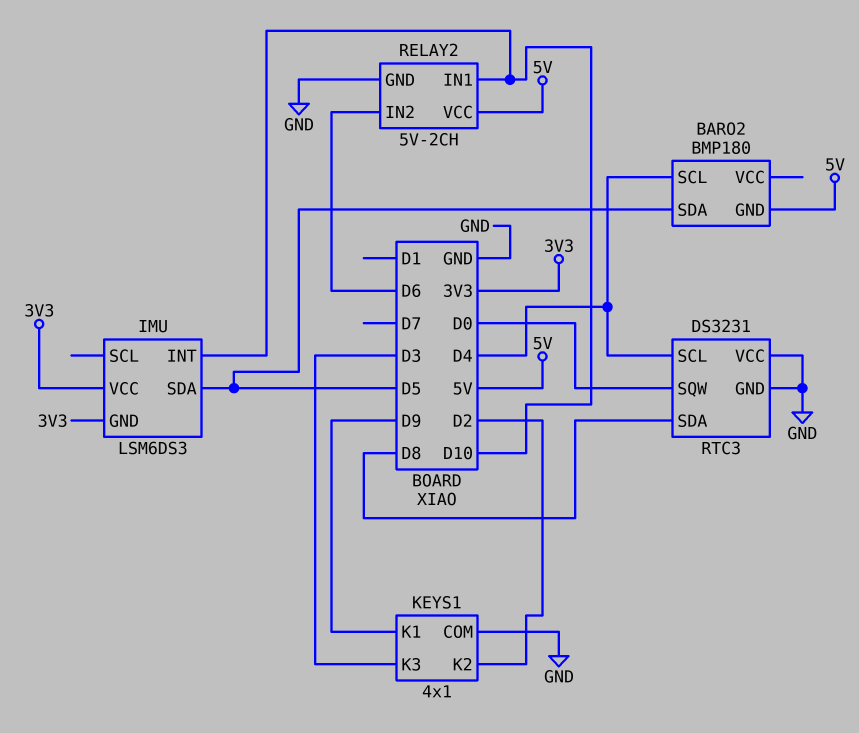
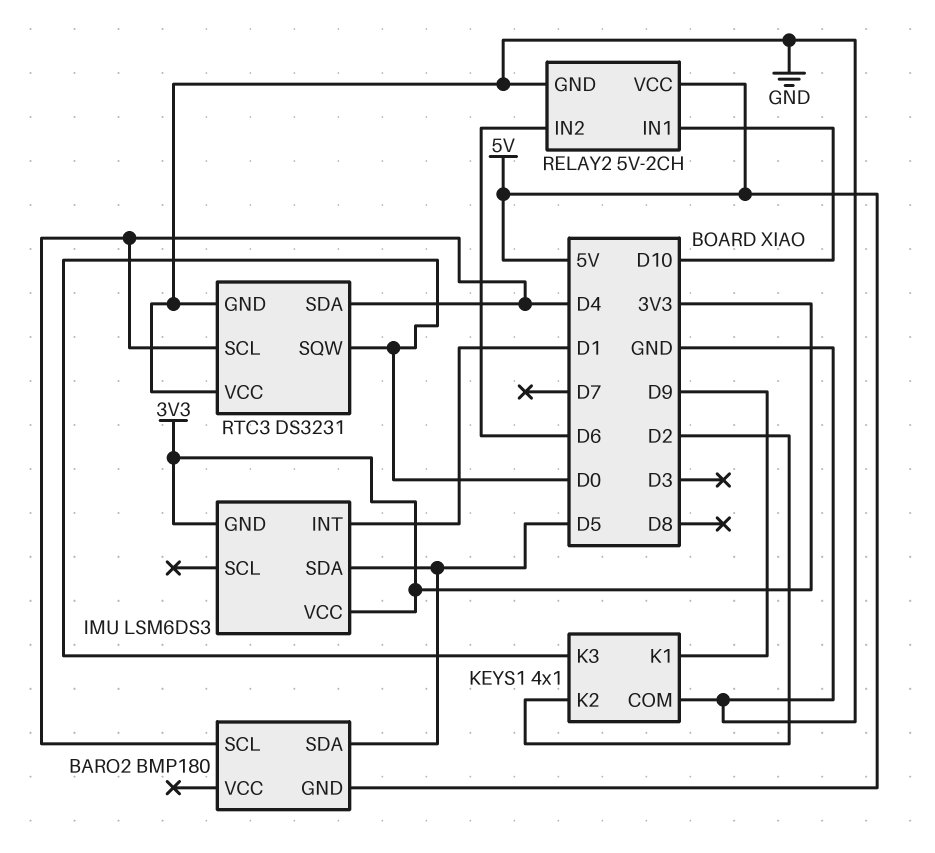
IMU pin INT: D10 -> D1
KEYS1 pin K3: D3 -> D0
RTC3 pin SDA: D8 -> D4

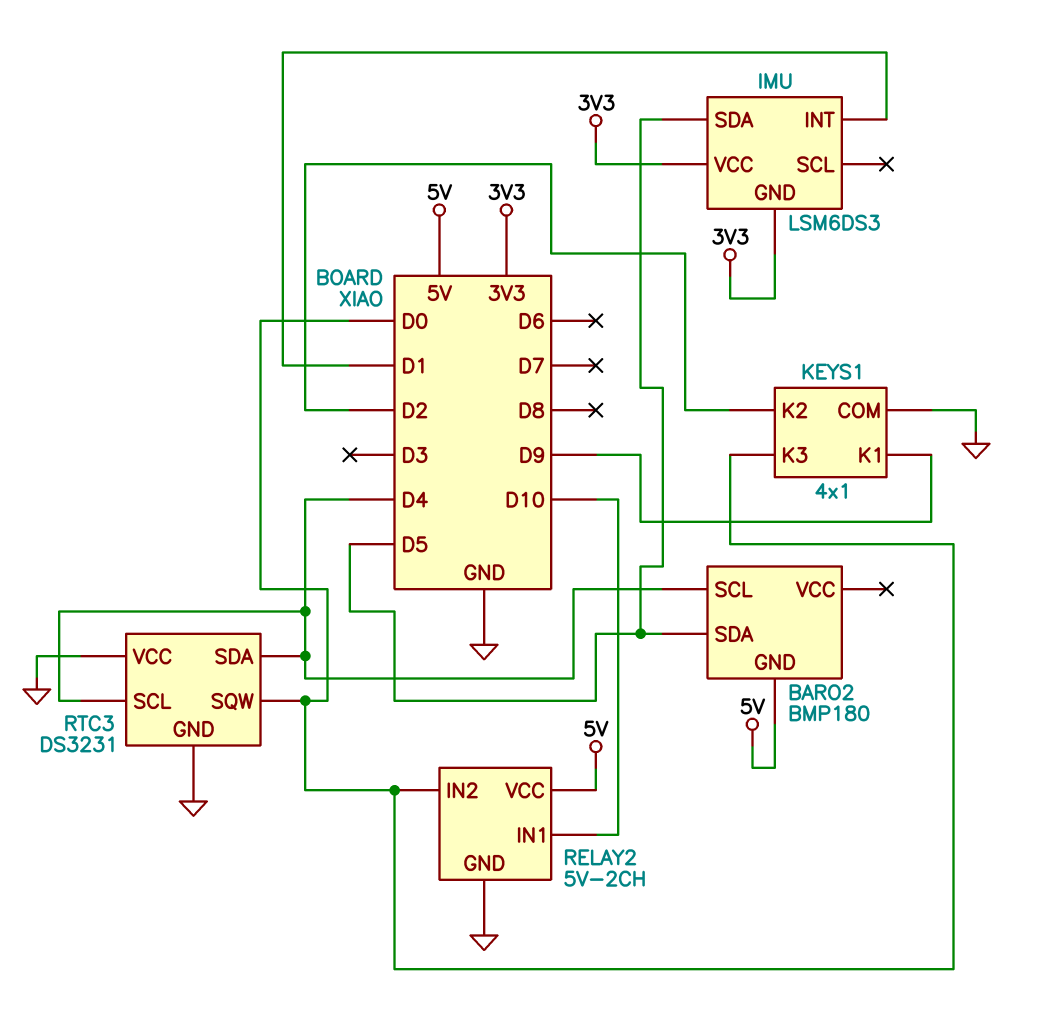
RELAY2 pin IN2: D6 -> D0

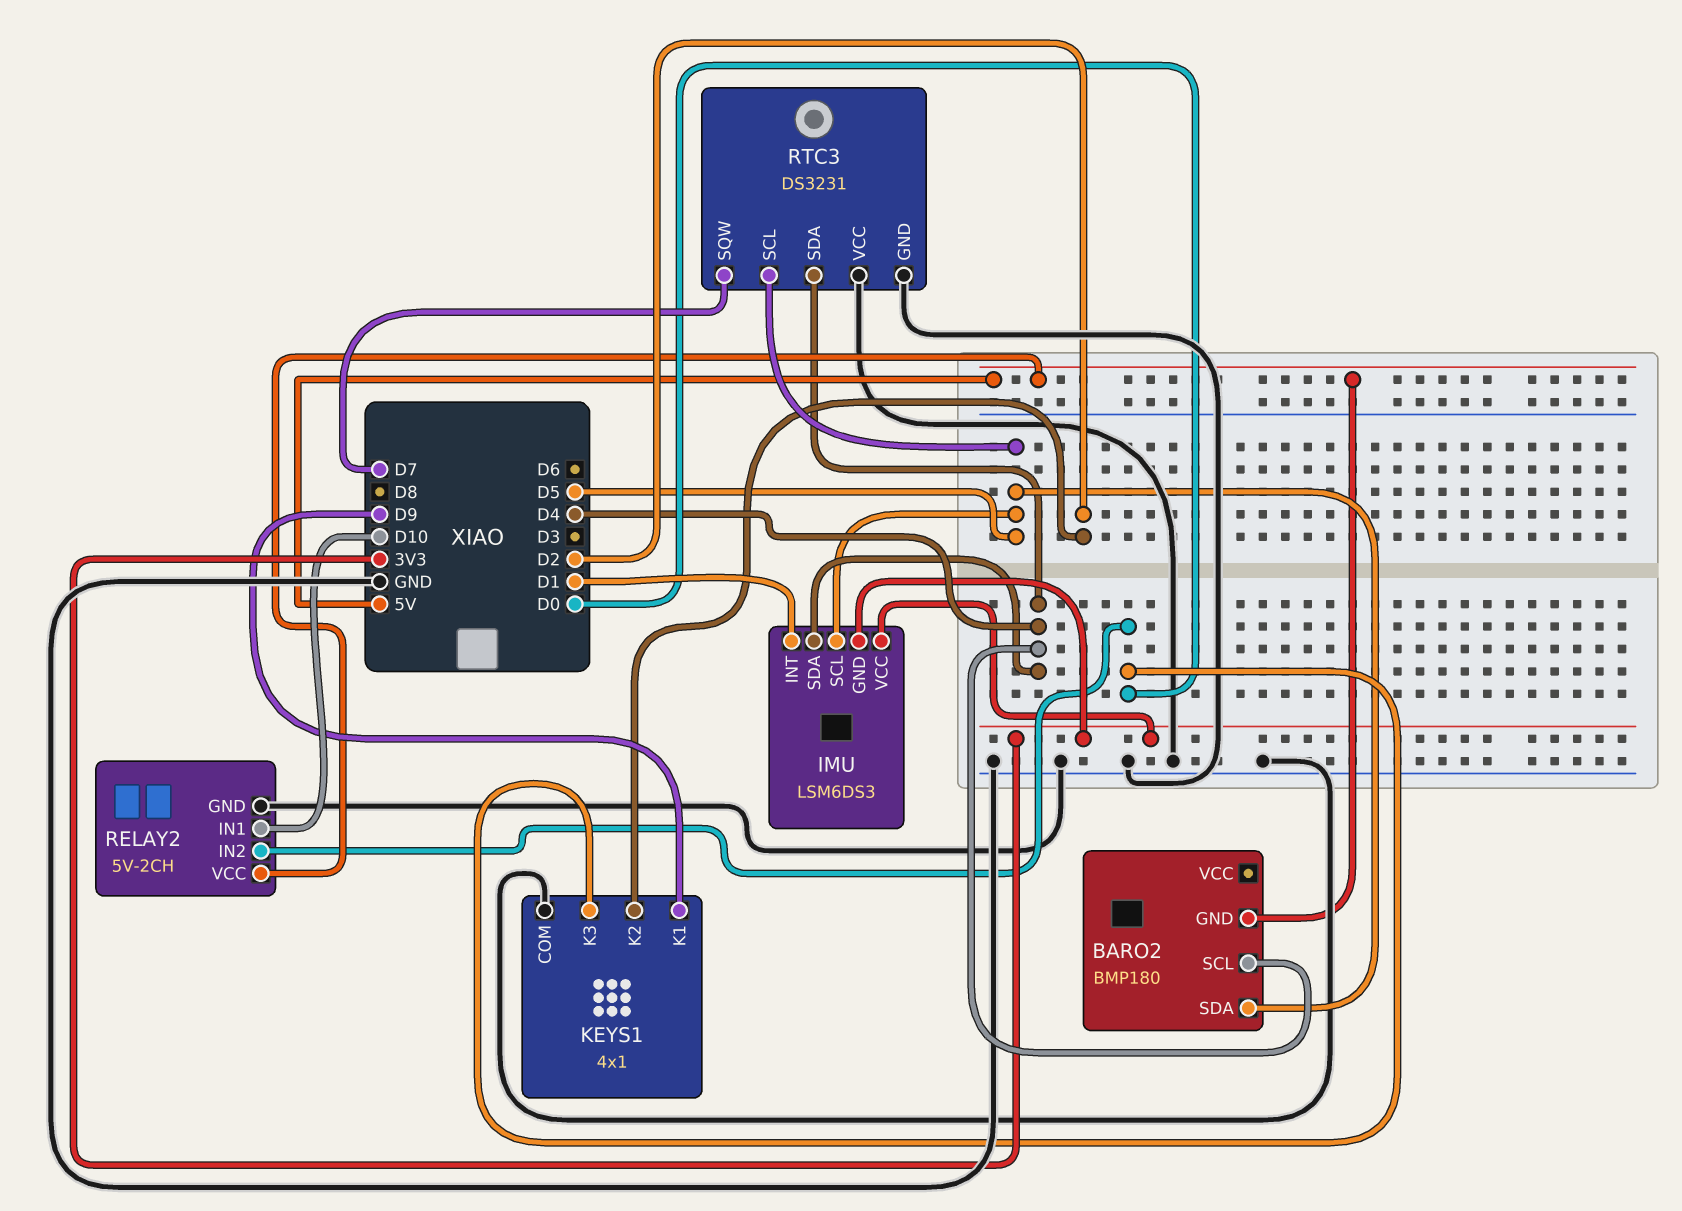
IMU pin SCL: none -> D5
IMU pin SDA: D5 -> D4
RTC3 pin SCL: D4 -> D5
RTC3 pin SQW: D0 -> D7

